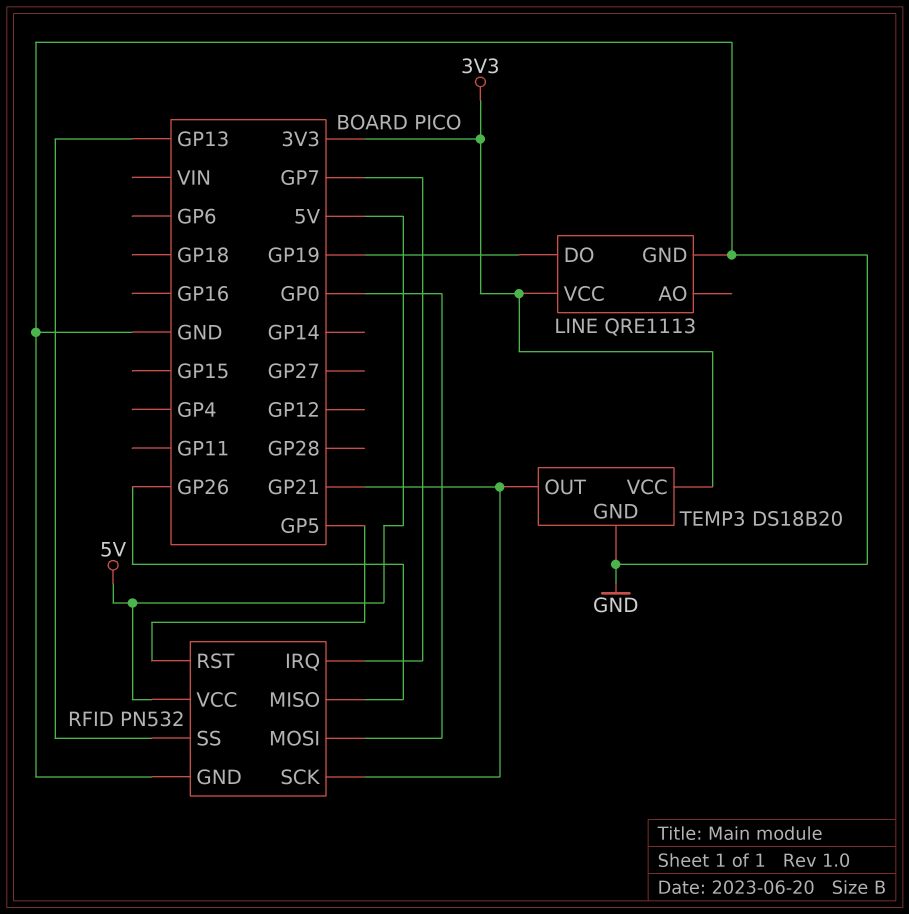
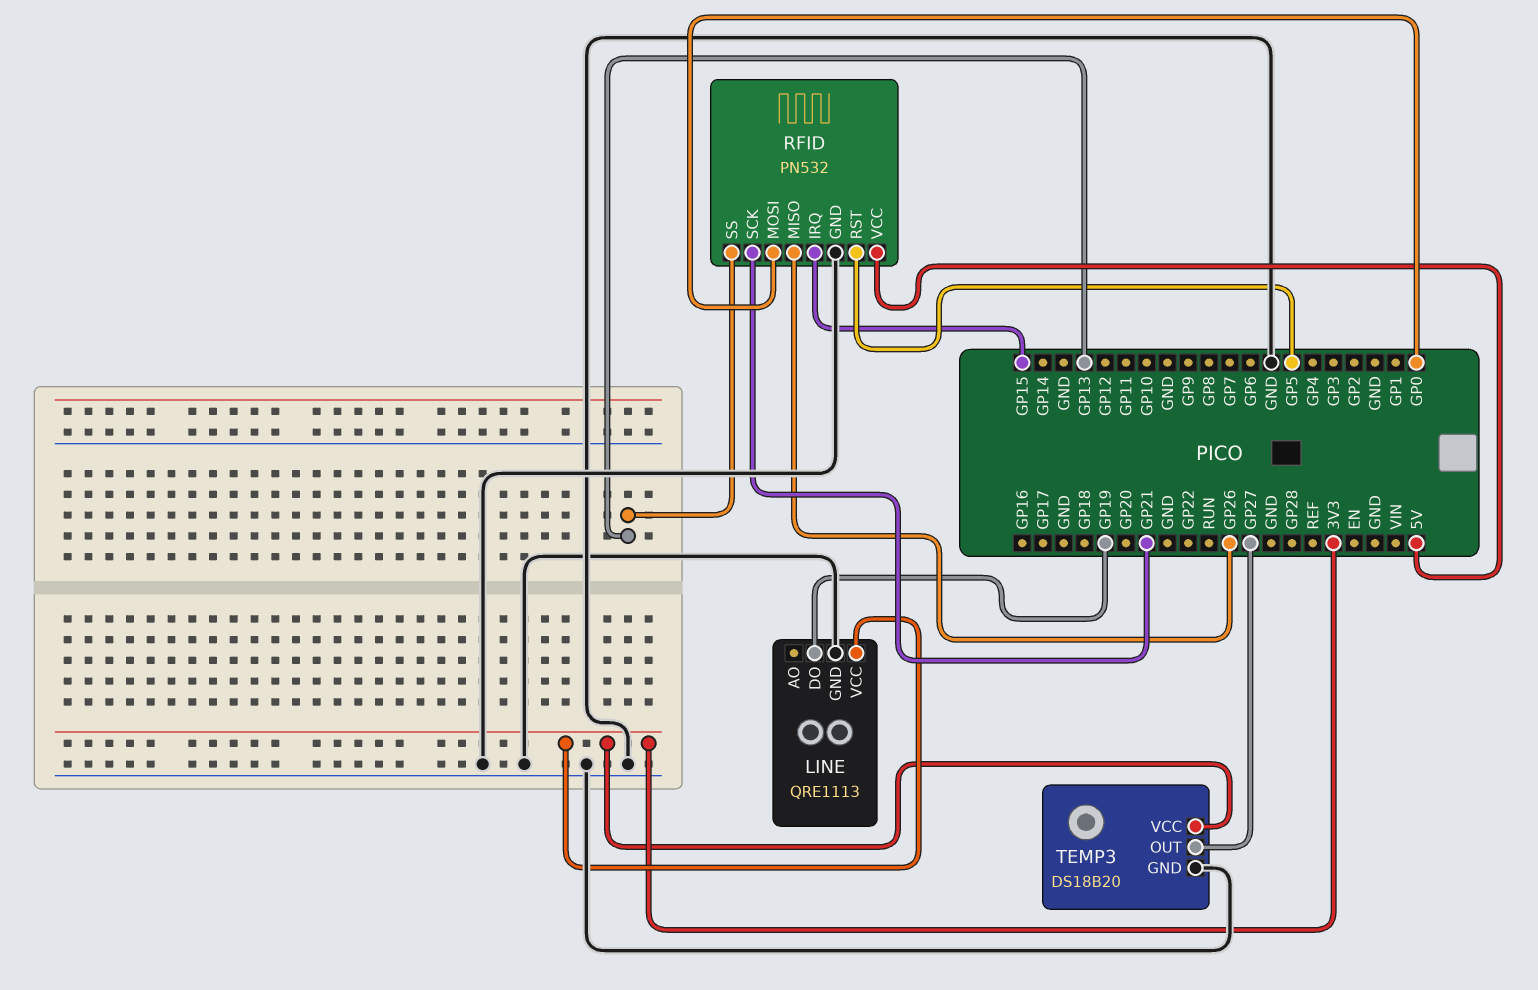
RFID pin IRQ: GP7 -> GP15
TEMP3 pin OUT: GP21 -> GP27

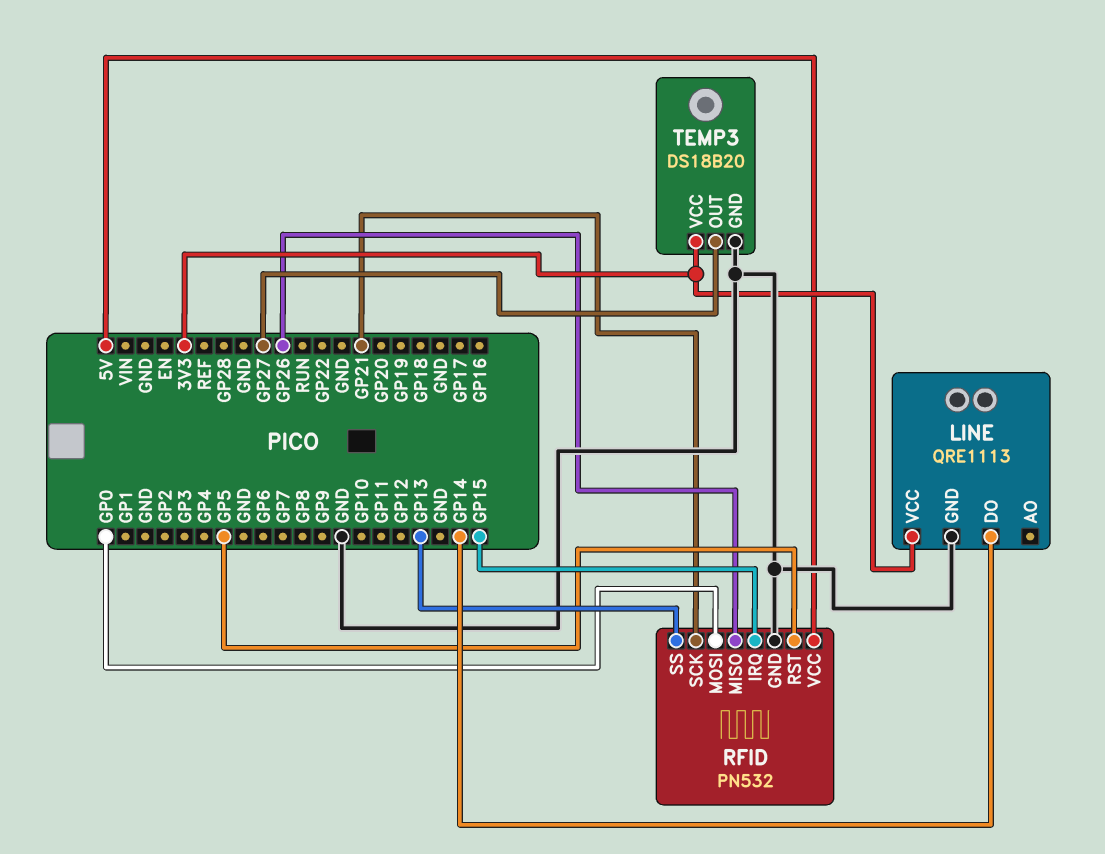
LINE pin DO: GP19 -> GP14

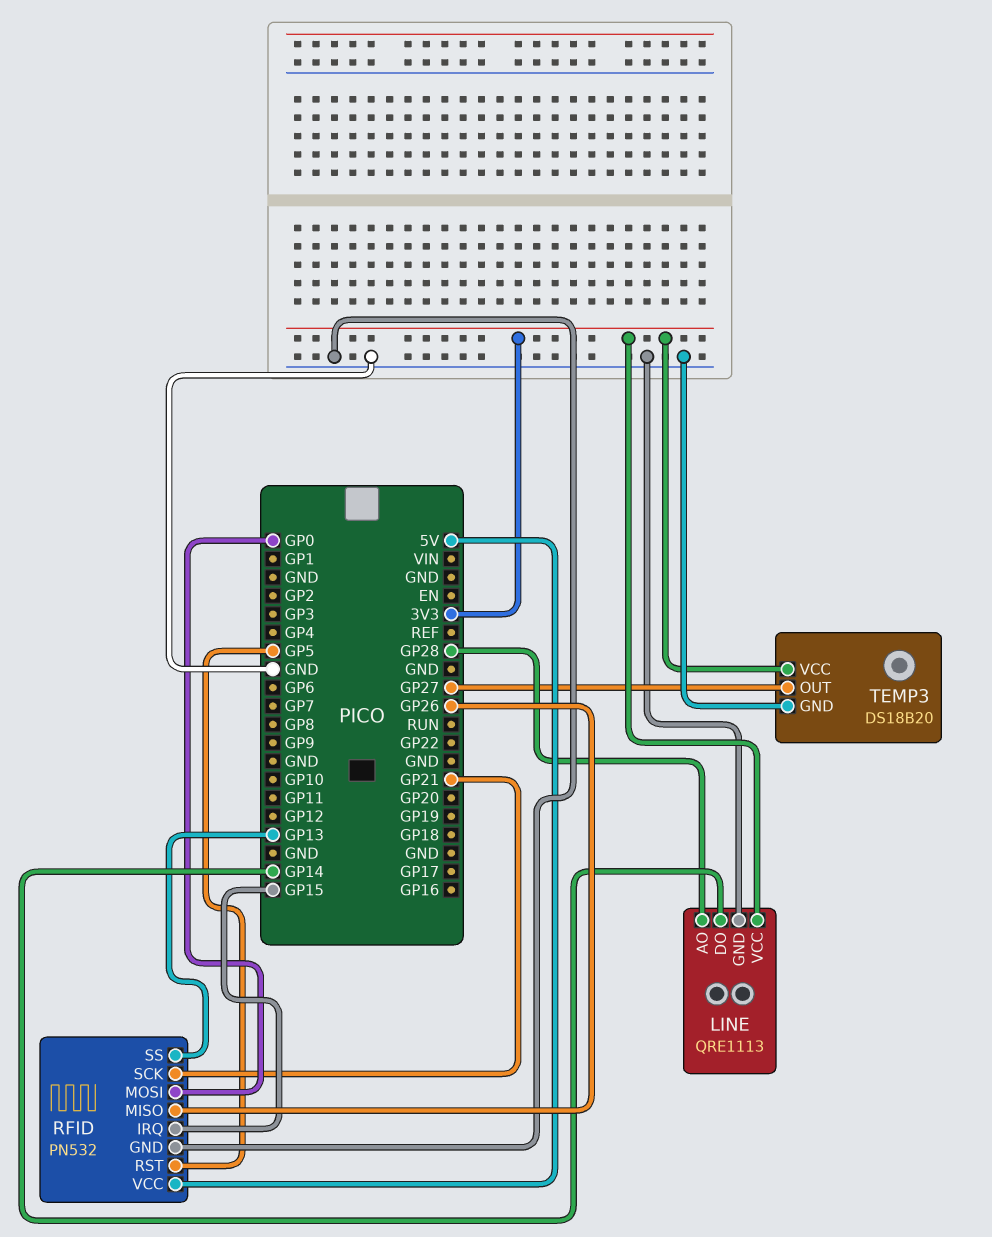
LINE pin AO: none -> GP28

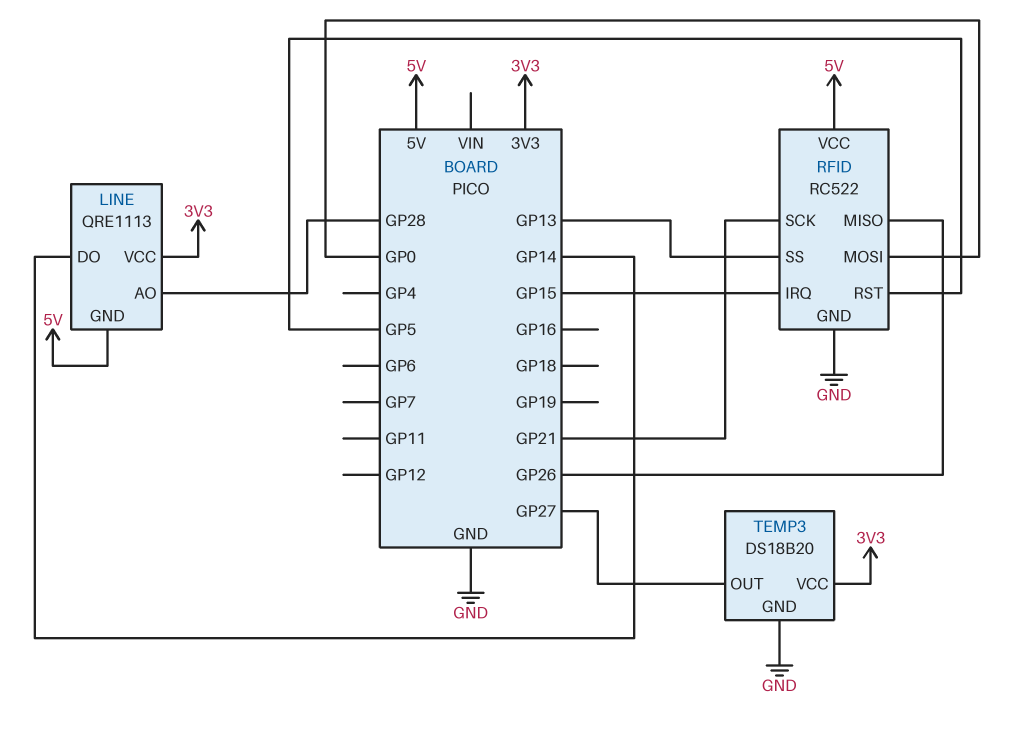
LINE pin GND: GND -> 5V
RFID: PN532 -> RC522

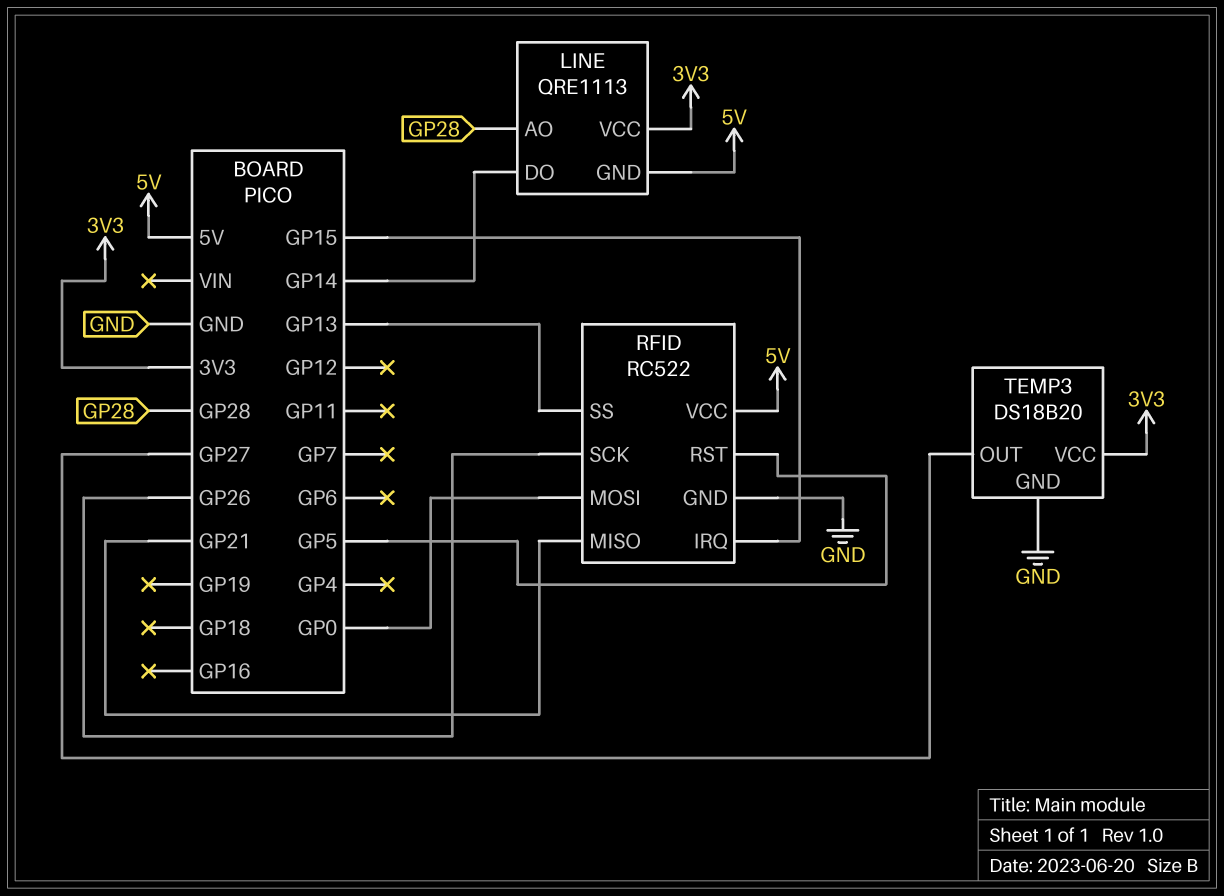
RFID pin MISO: GP26 -> GP21
RFID pin SCK: GP21 -> GP26

